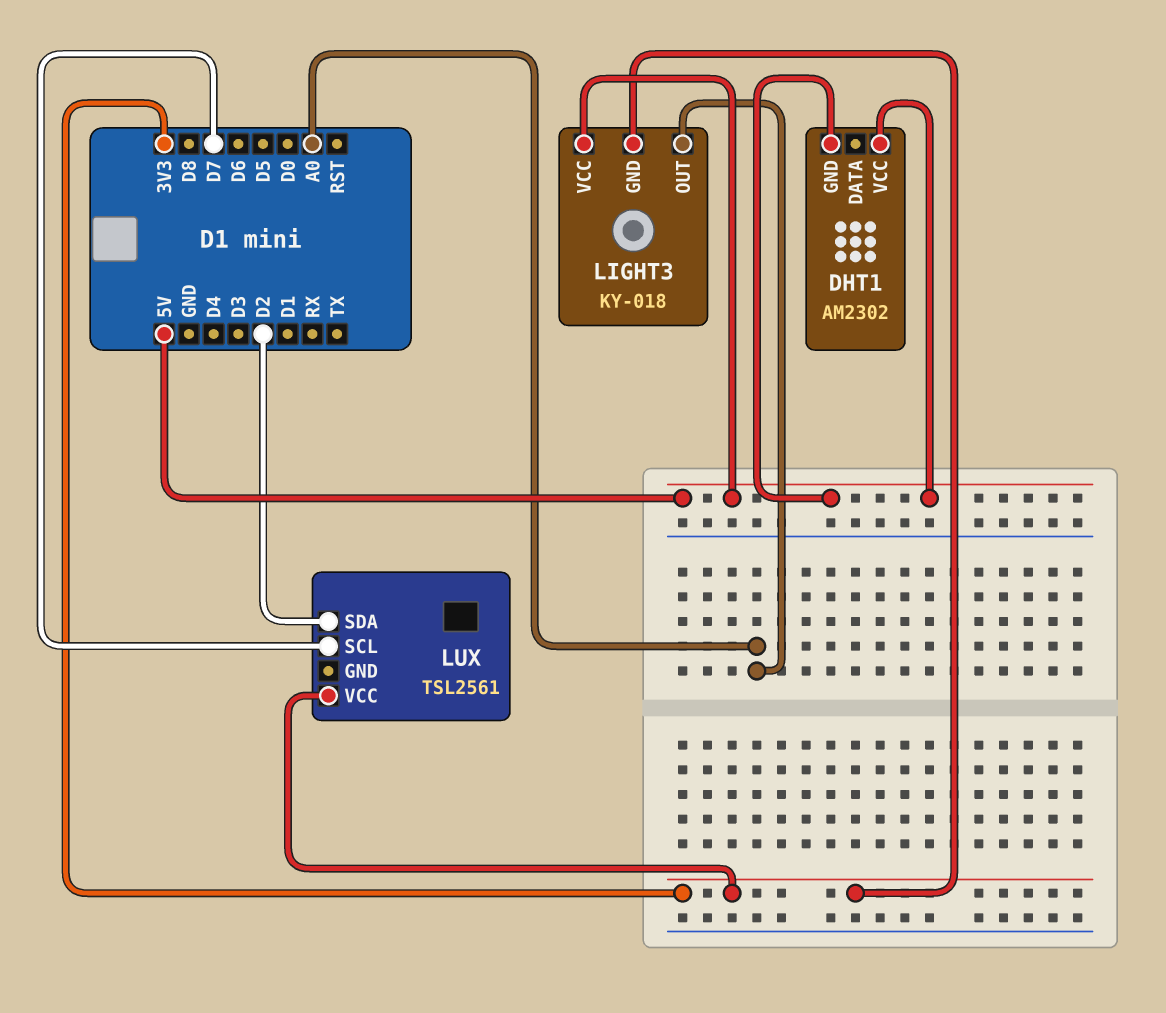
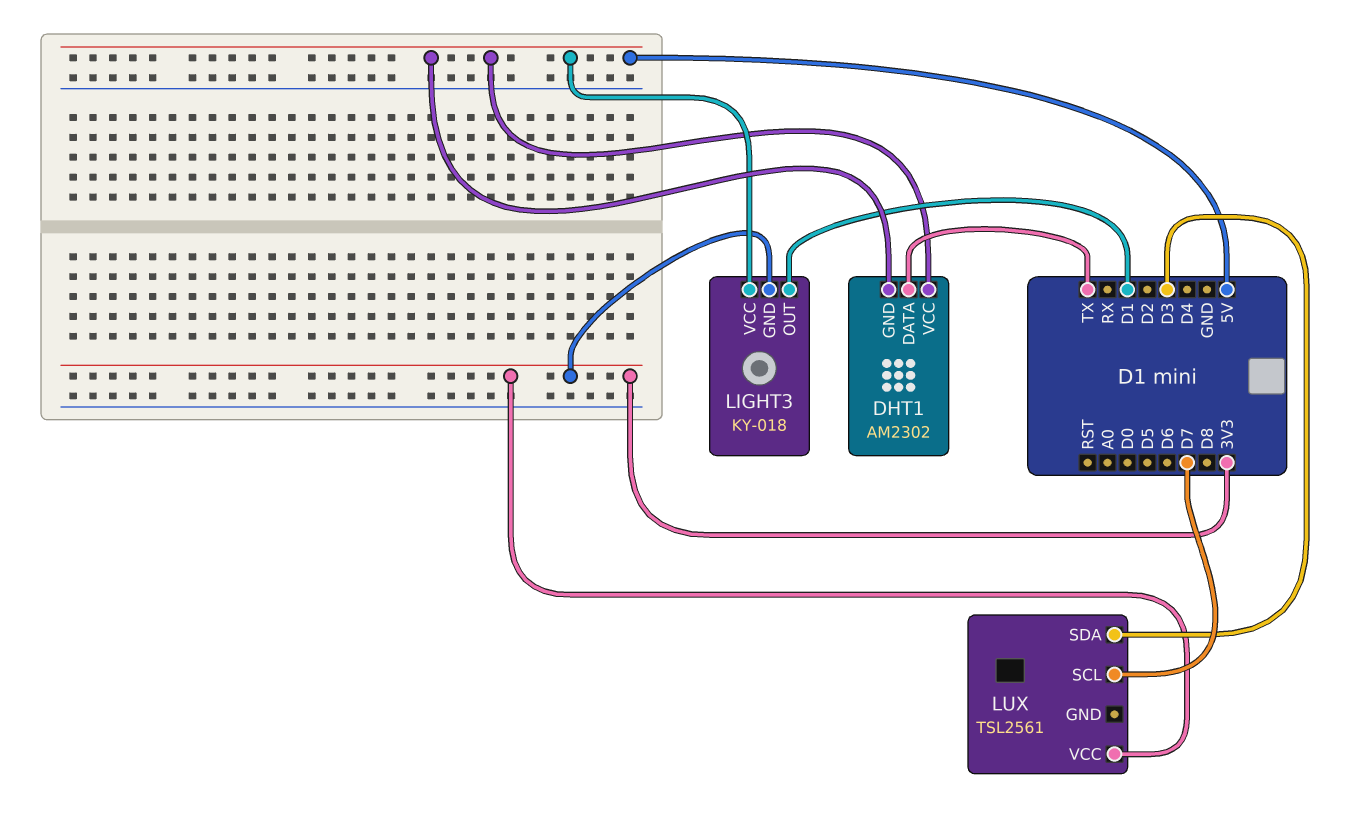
DHT1 pin DATA: none -> TX
LIGHT3 pin OUT: A0 -> D1
LUX pin SDA: D2 -> D3

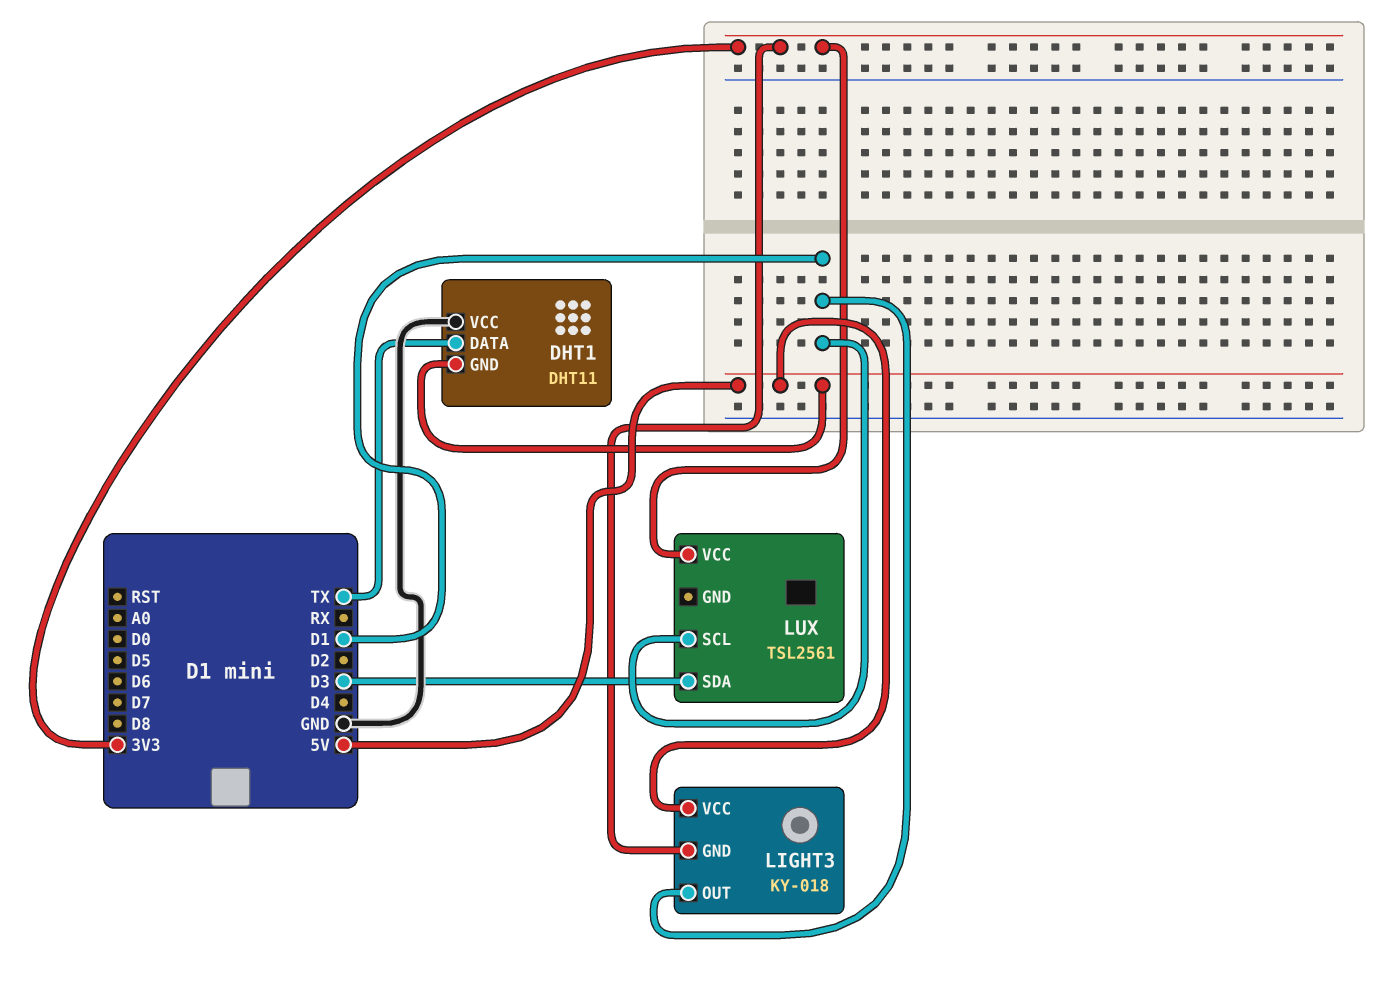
DHT1: AM2302 -> DHT11
DHT1 pin VCC: 5V -> GND
LUX pin SCL: D7 -> D1

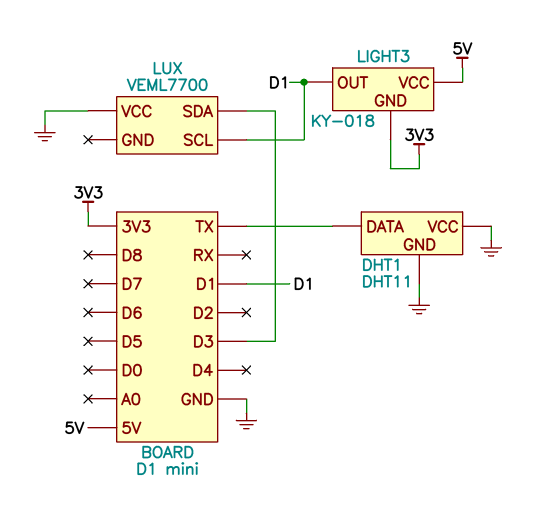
DHT1 pin GND: 5V -> GND
LUX: TSL2561 -> VEML7700
LUX pin VCC: 3V3 -> GND

